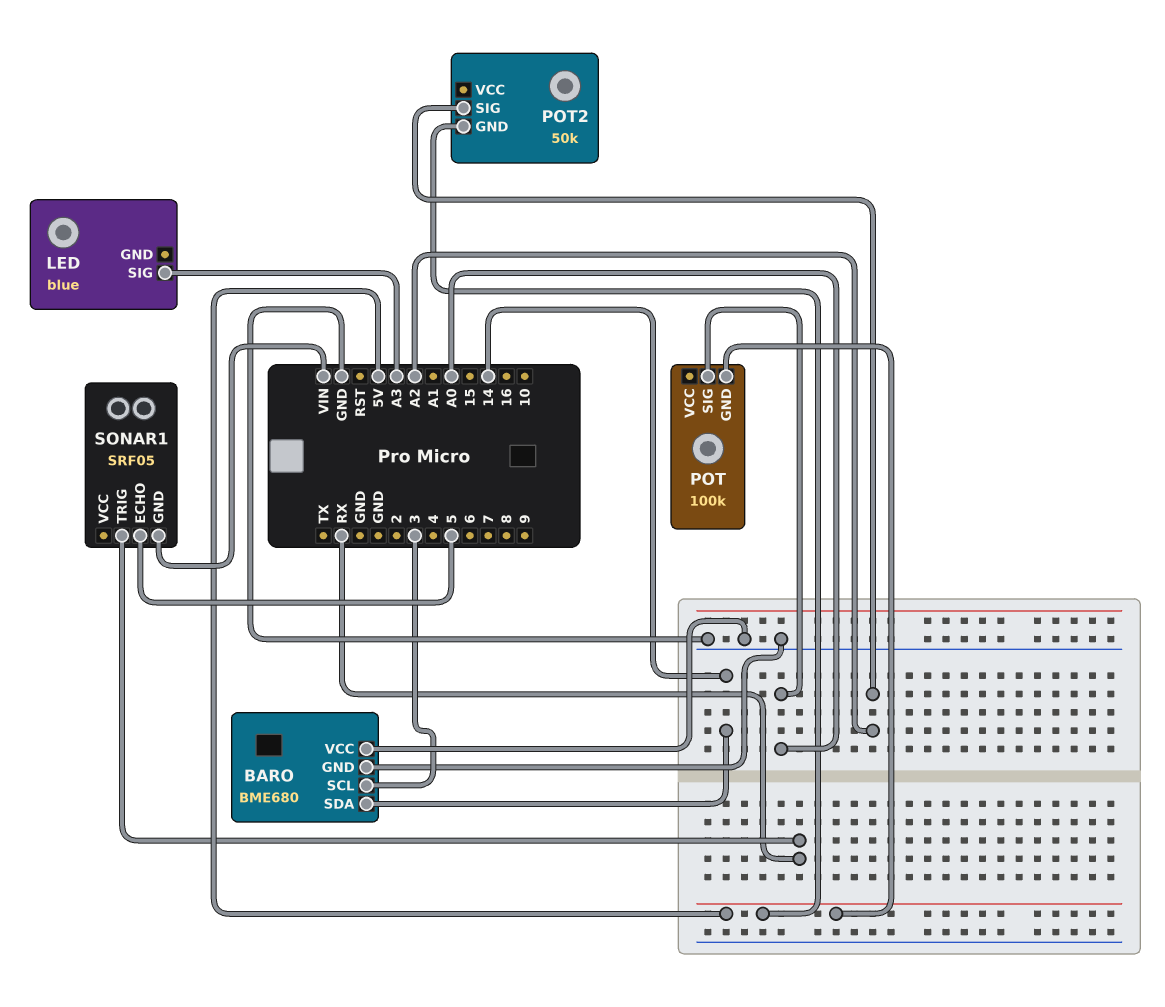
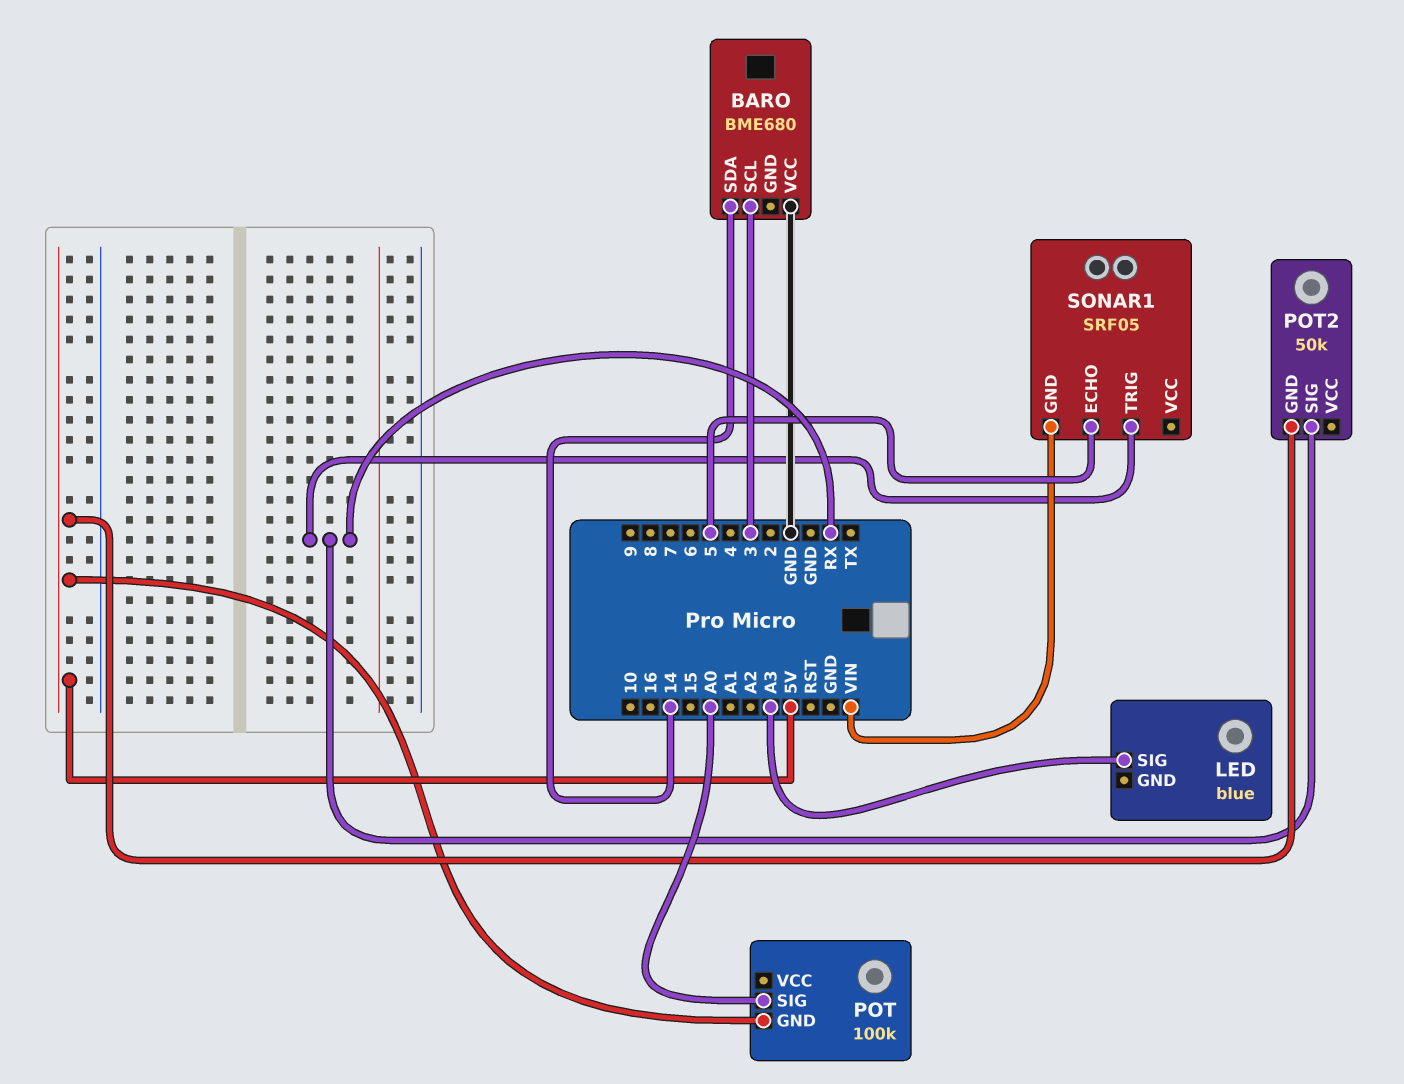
BARO pin GND: GND -> none
POT2 pin SIG: A2 -> RX

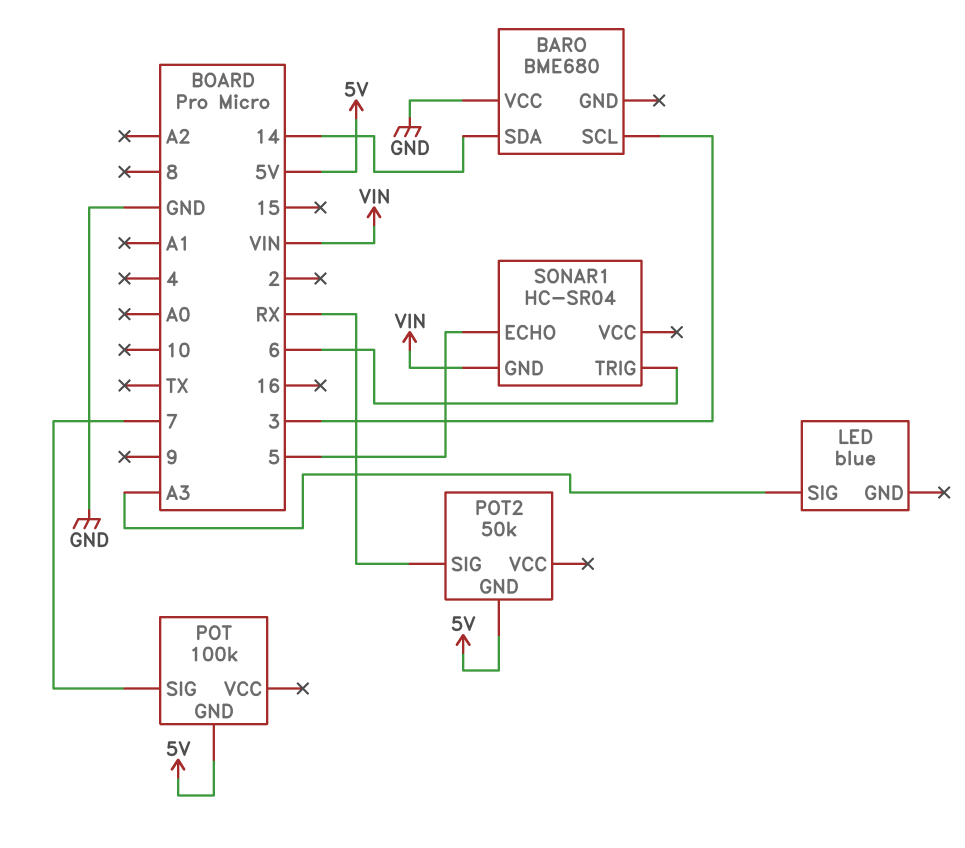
POT pin SIG: A0 -> 7
SONAR1: SRF05 -> HC-SR04
SONAR1 pin TRIG: RX -> 6

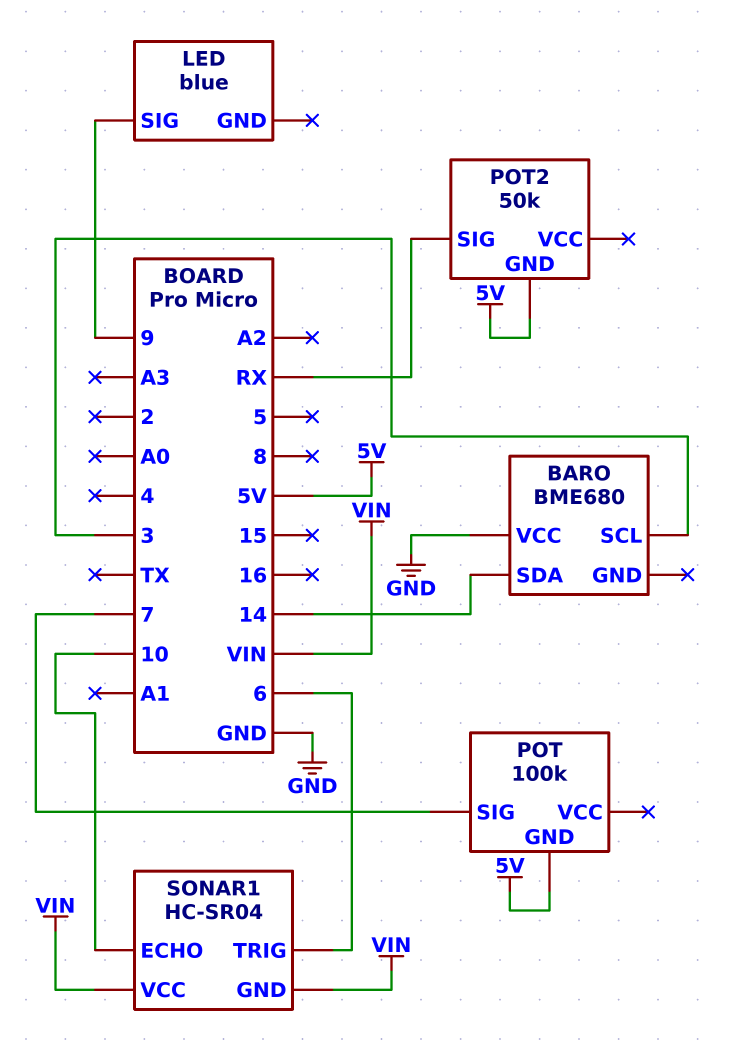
LED pin SIG: A3 -> 9
SONAR1 pin ECHO: 5 -> 10
SONAR1 pin VCC: none -> VIN

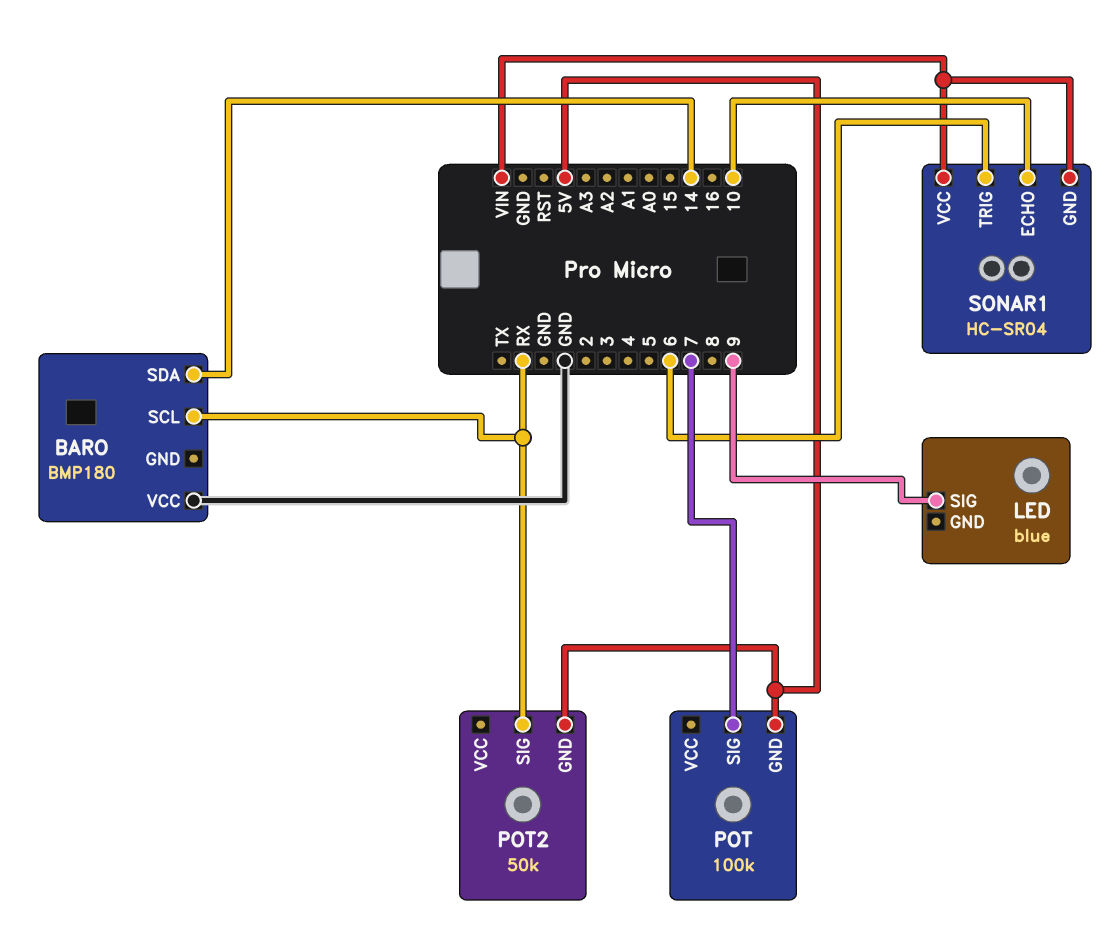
BARO: BME680 -> BMP180
BARO pin SCL: 3 -> RX

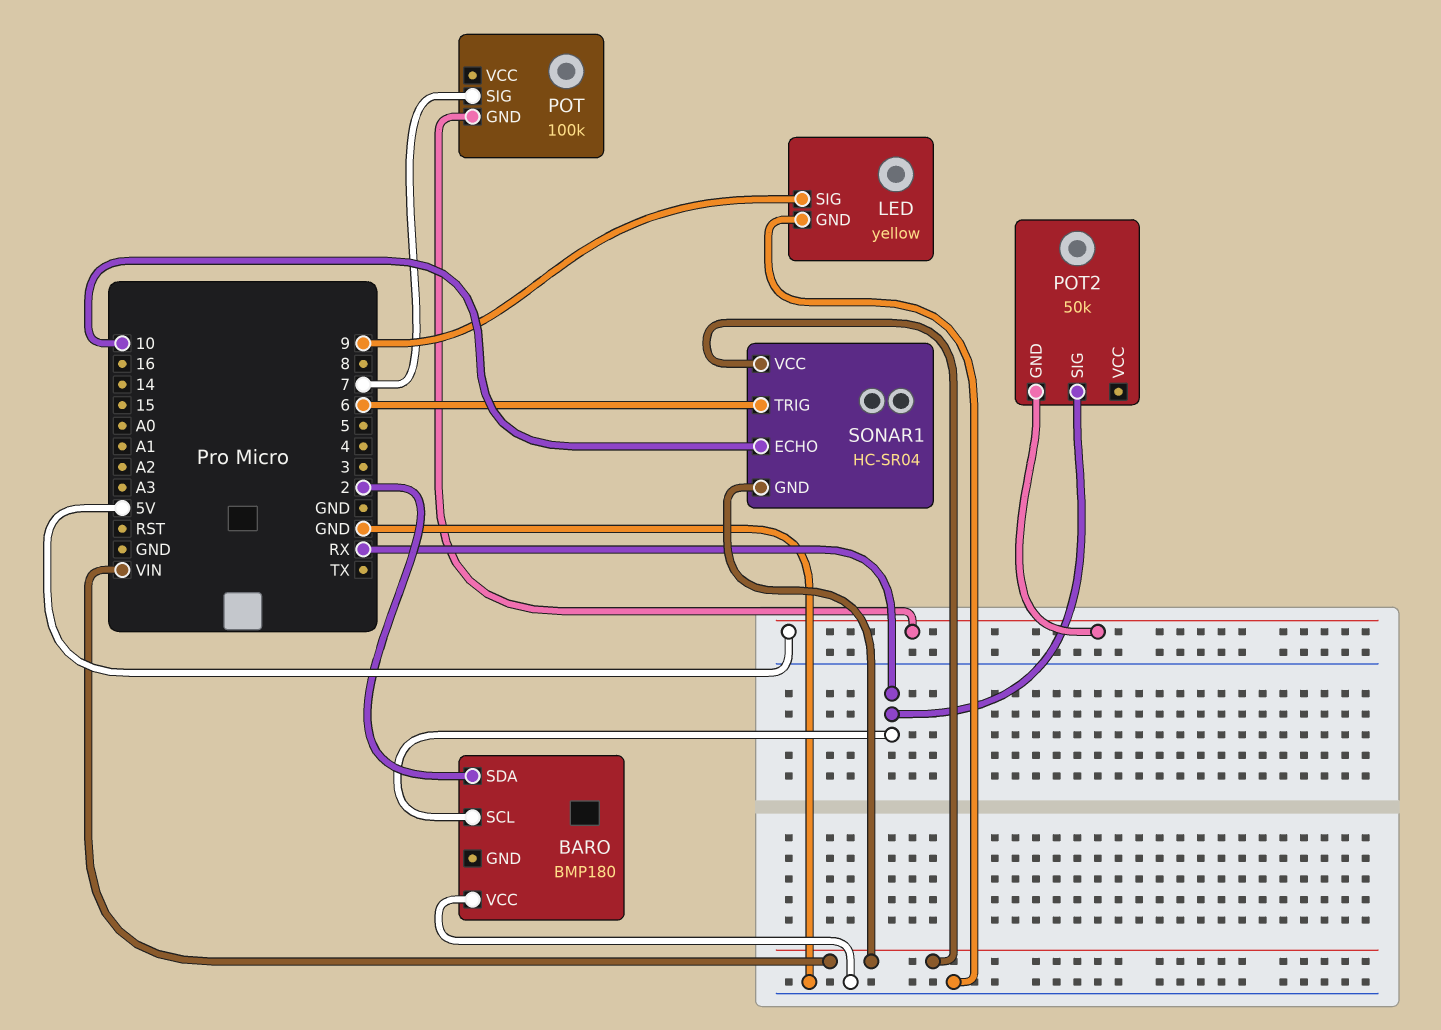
BARO pin SDA: 14 -> 2
LED: blue -> yellow
LED pin GND: none -> GND

